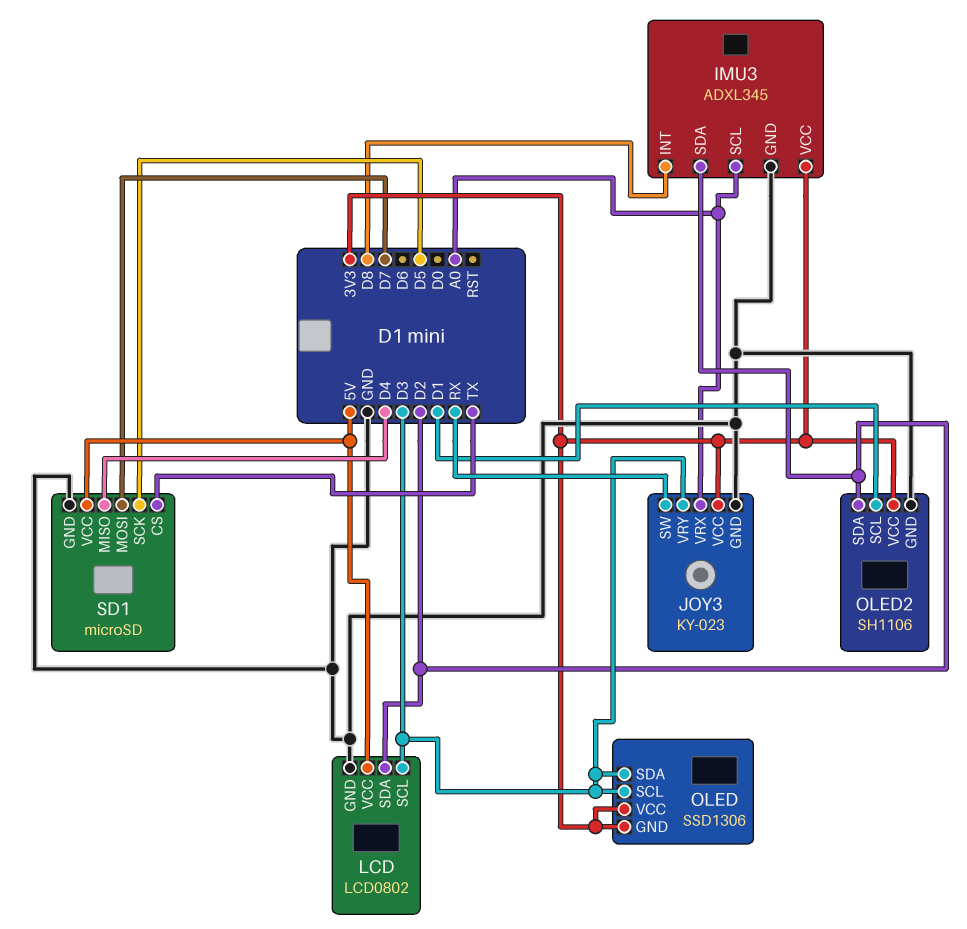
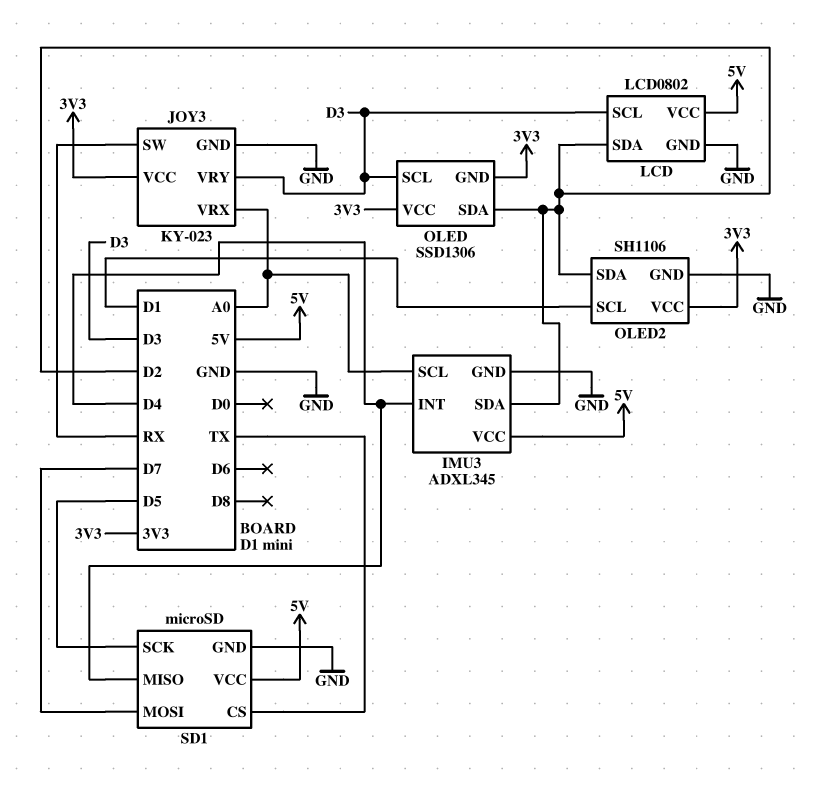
IMU3 pin INT: D8 -> D4
IMU3 pin VCC: 3V3 -> 5V
OLED pin SDA: D3 -> D2

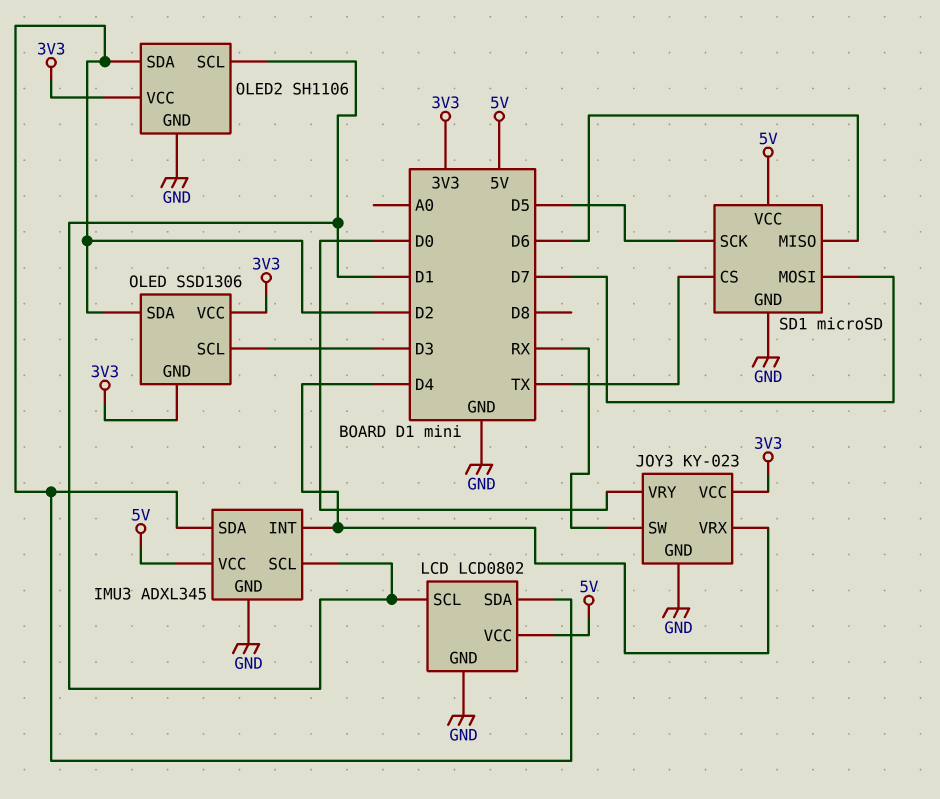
IMU3 pin SCL: A0 -> D1
JOY3 pin VRX: A0 -> D4
JOY3 pin VRY: D3 -> D0
LCD pin SCL: D3 -> D1
SD1 pin MISO: D4 -> D6

